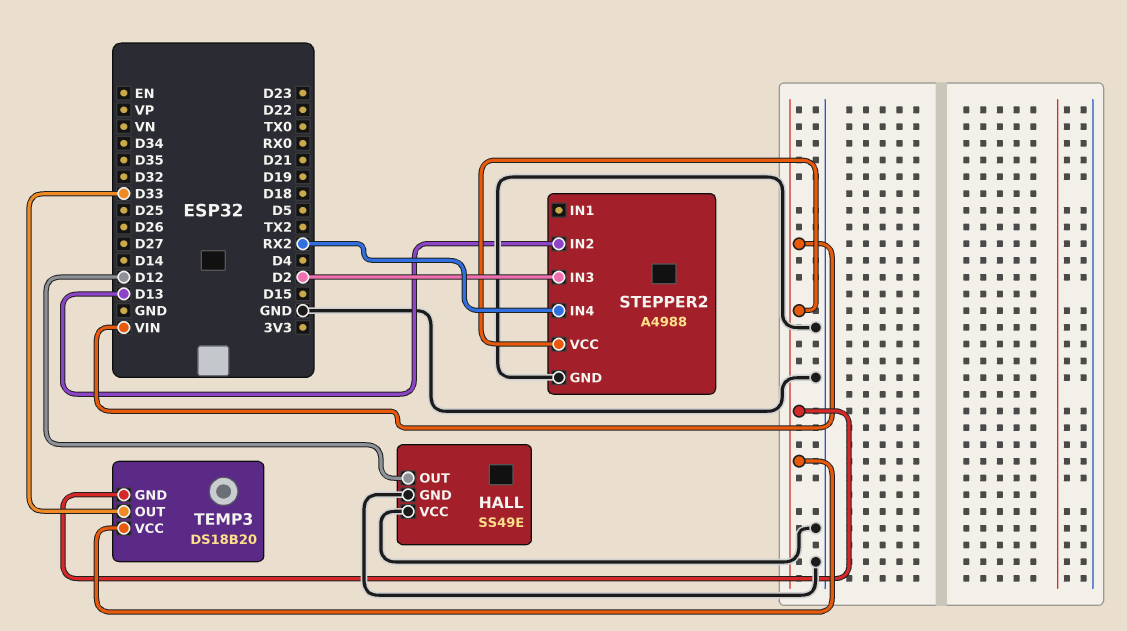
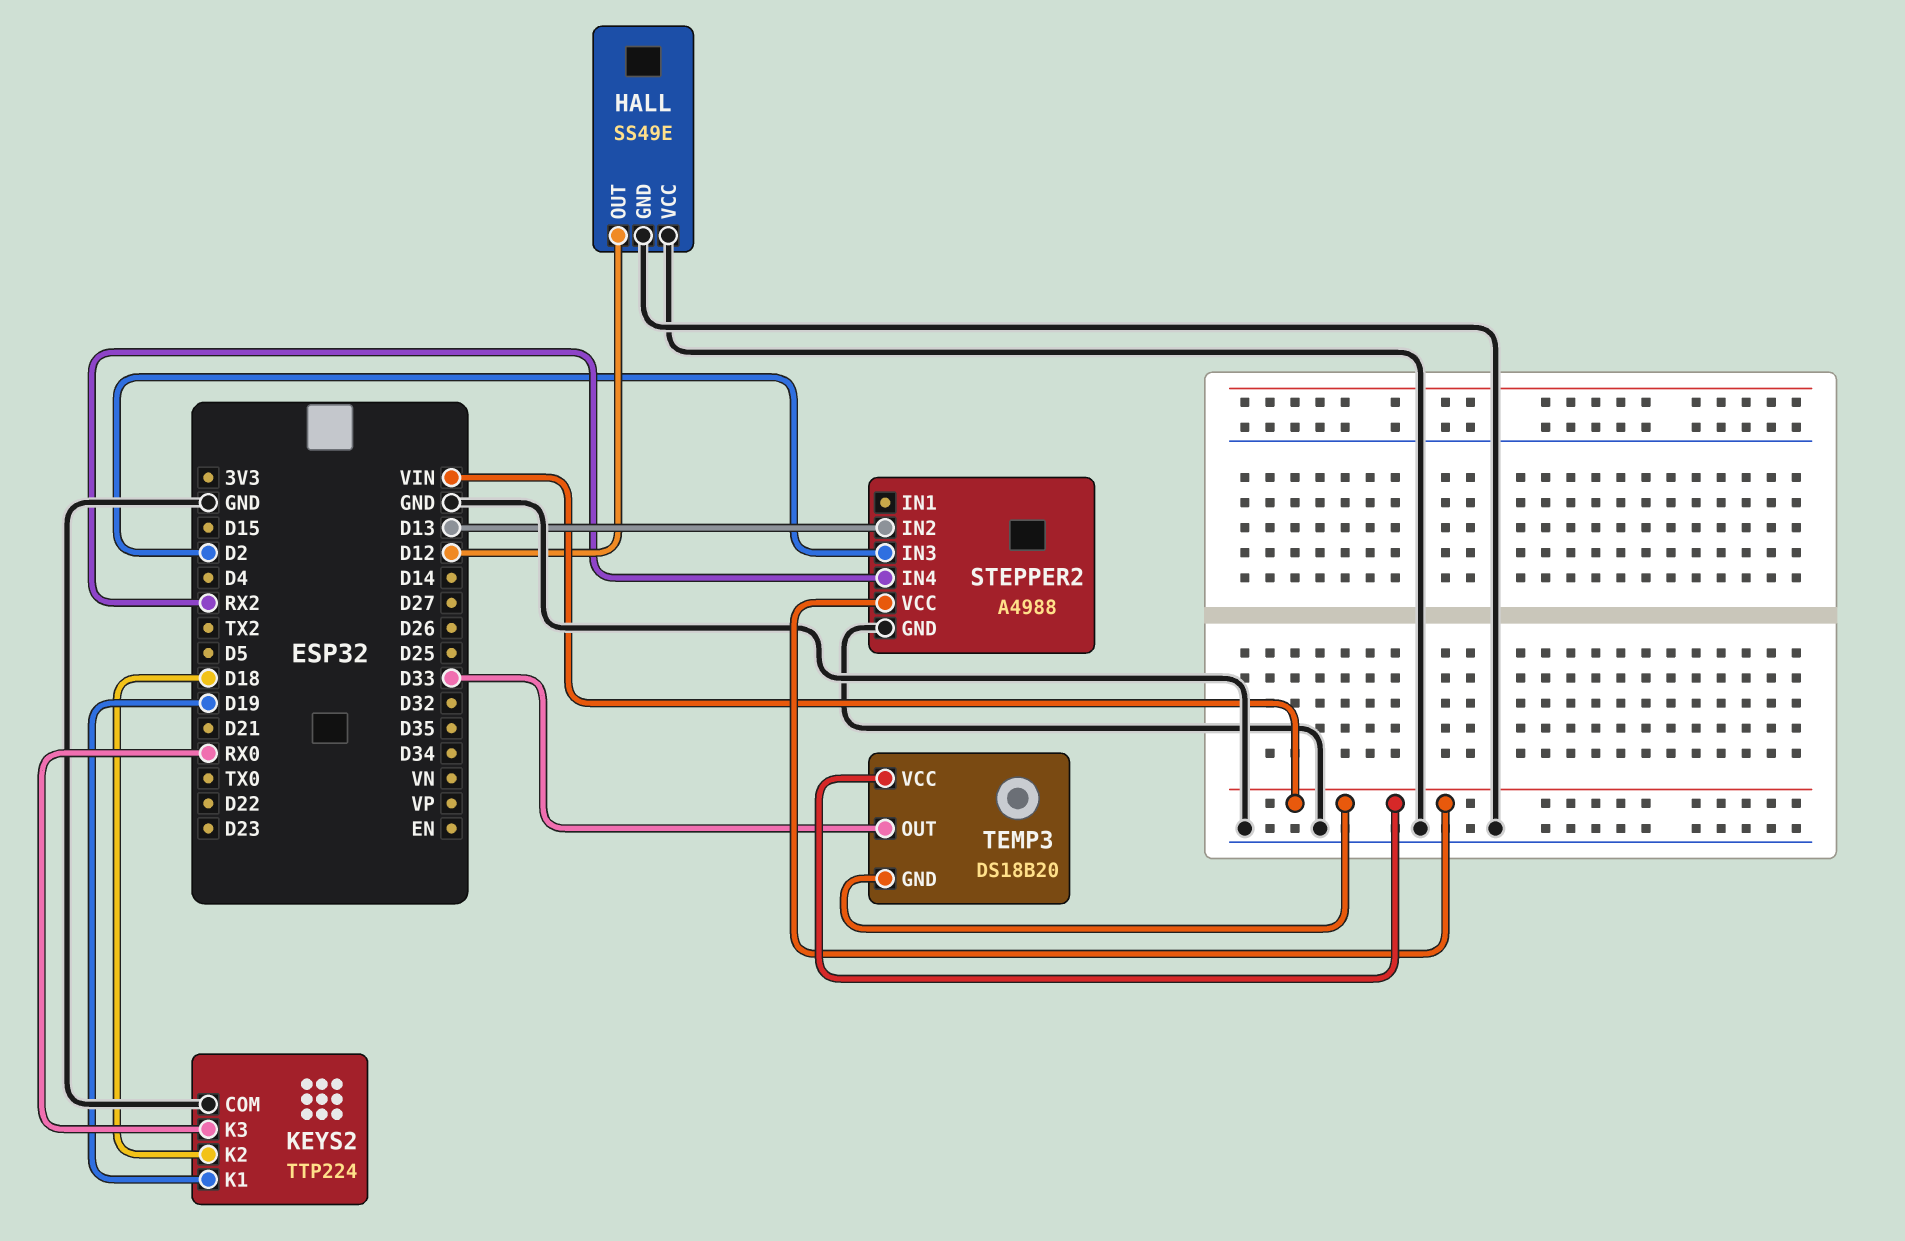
KEYS2: none -> TTP224
KEYS2 pin COM: none -> GND
KEYS2 pin K1: none -> D19
KEYS2 pin K2: none -> D18
KEYS2 pin K3: none -> RX0

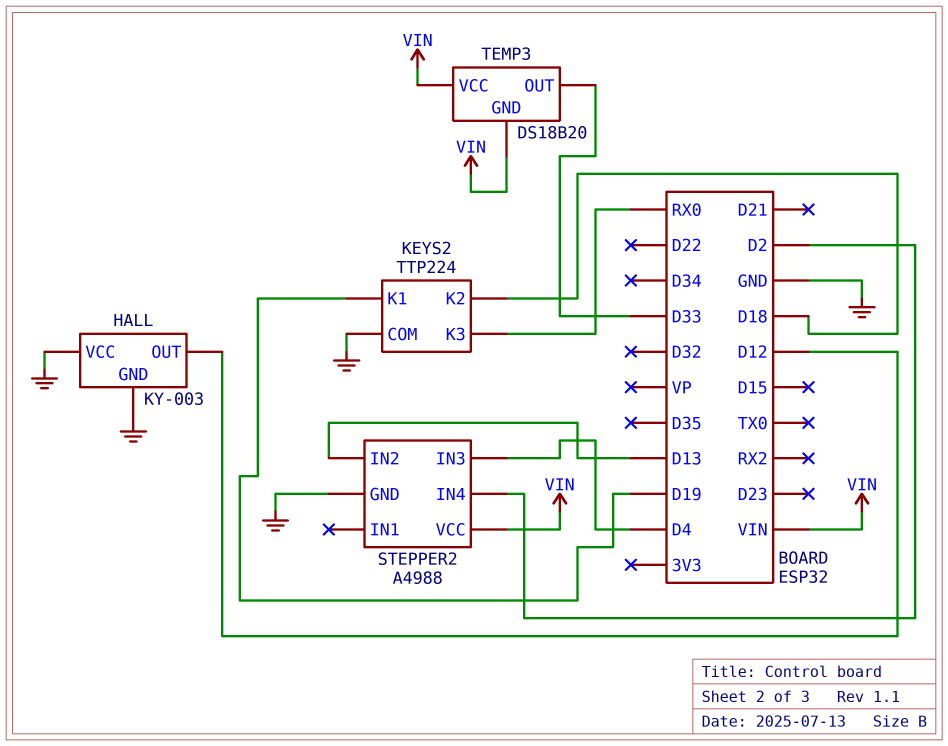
HALL: SS49E -> KY-003
STEPPER2 pin IN3: D2 -> D4
STEPPER2 pin IN4: RX2 -> D2

